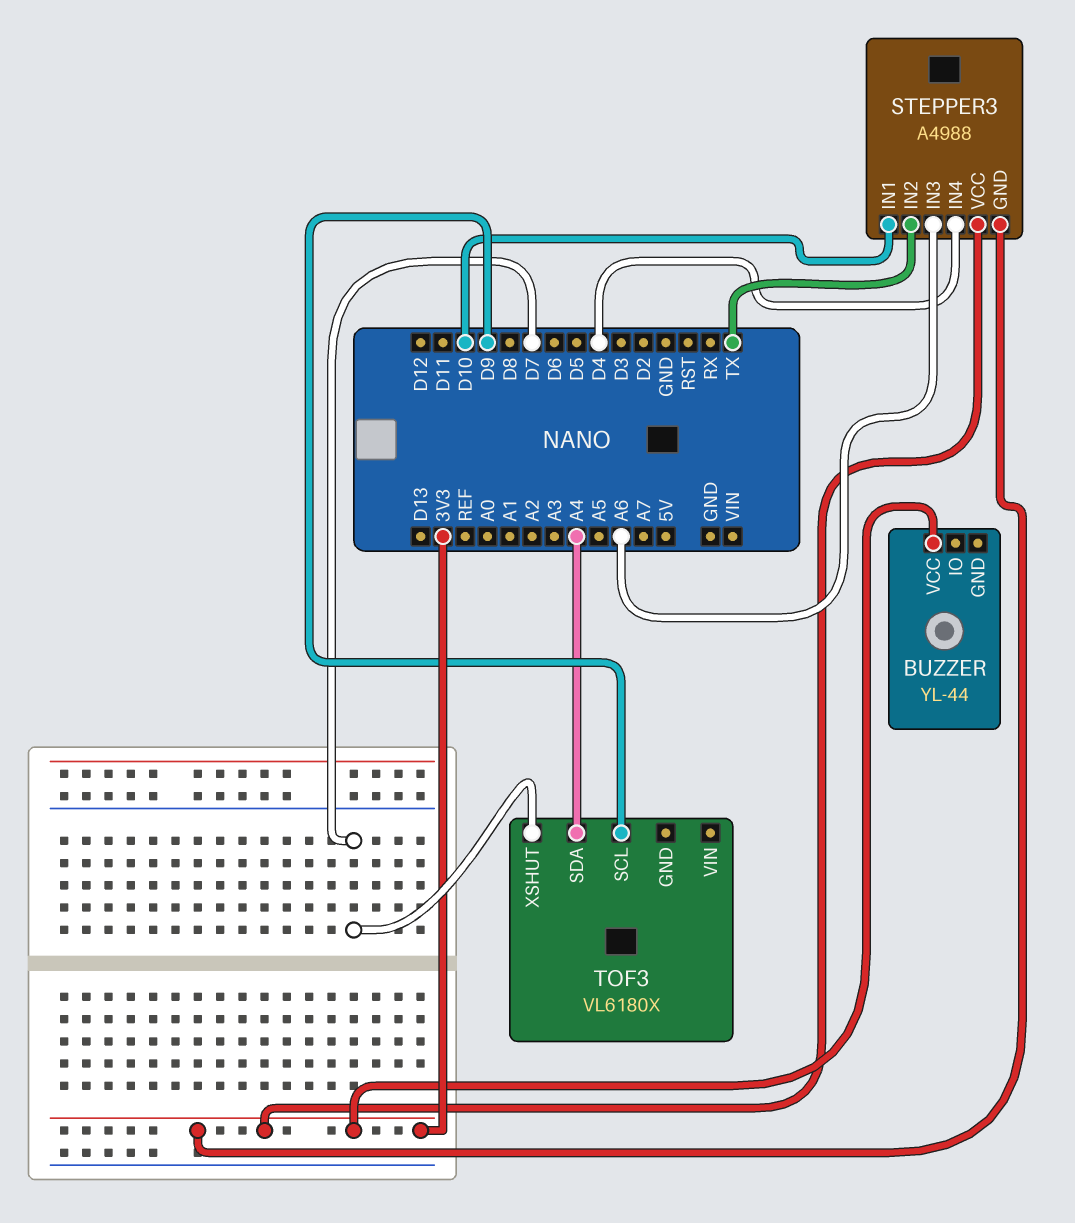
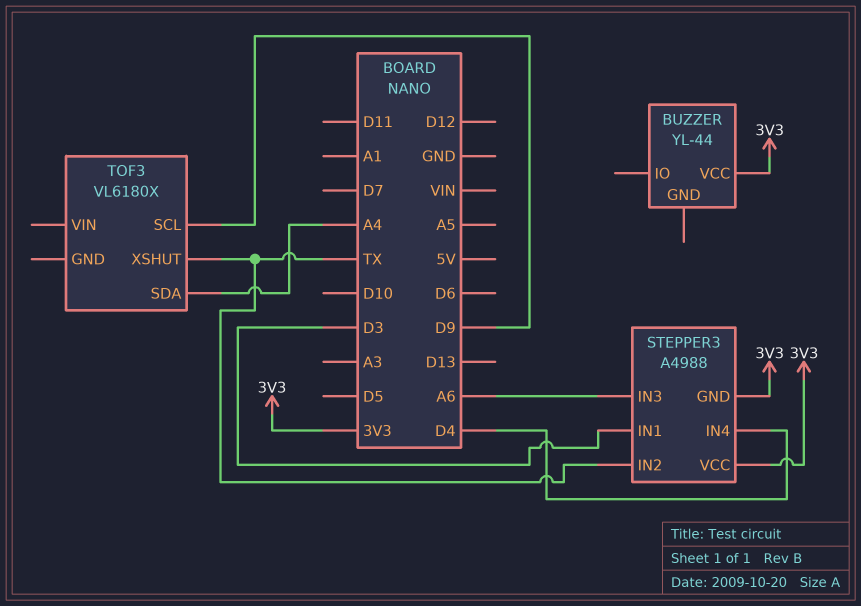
STEPPER3 pin IN1: D10 -> D3
TOF3 pin XSHUT: D7 -> TX

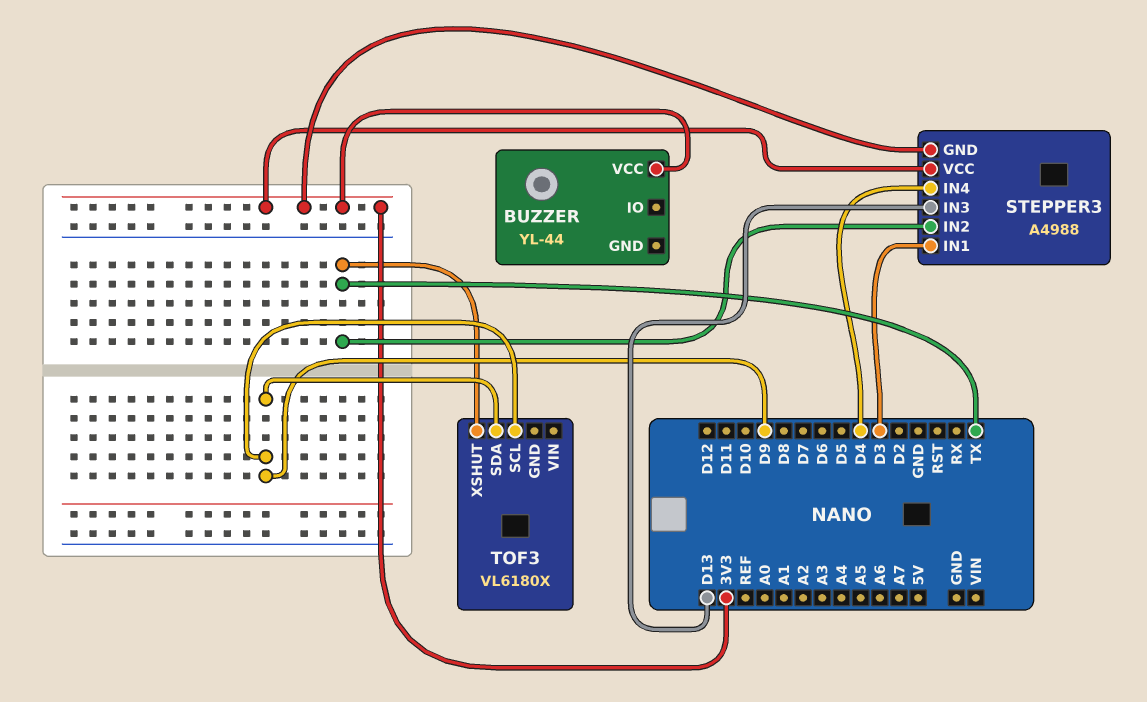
STEPPER3 pin IN3: A6 -> D13
TOF3 pin SDA: A4 -> D9

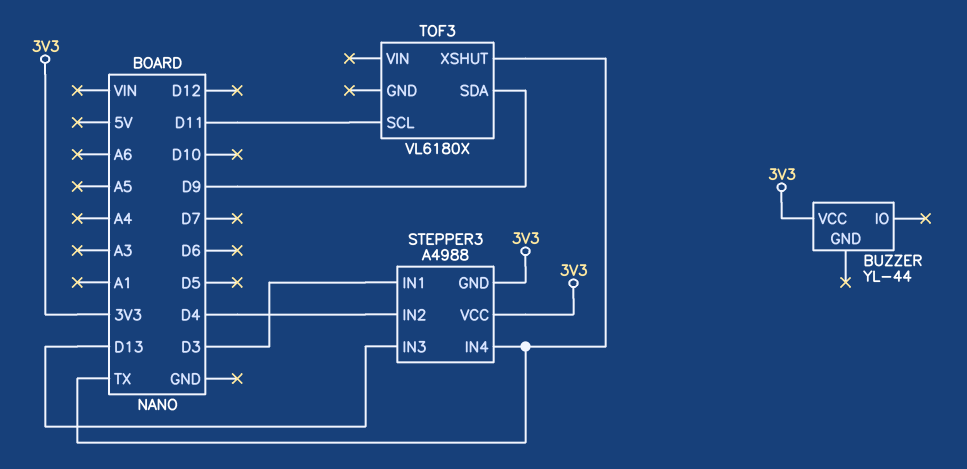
STEPPER3 pin IN2: TX -> D4
STEPPER3 pin IN4: D4 -> TX
TOF3 pin SCL: D9 -> D11

